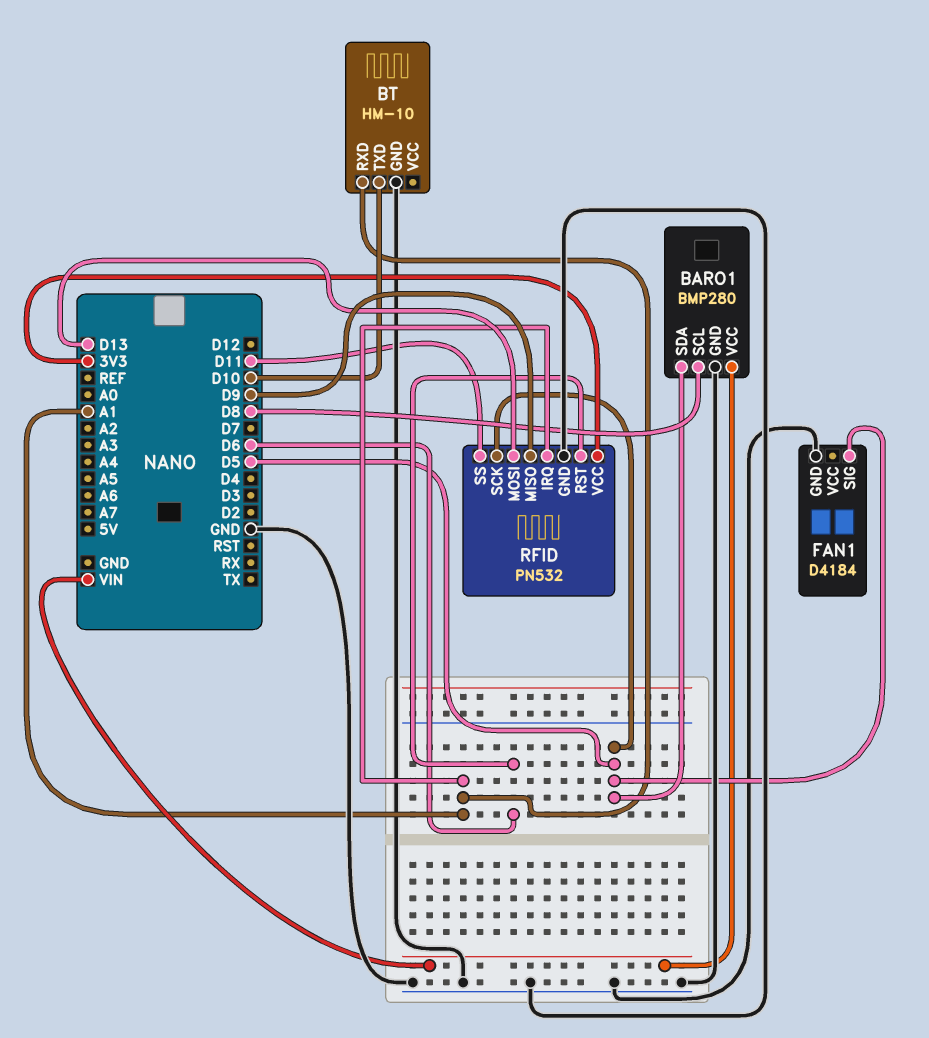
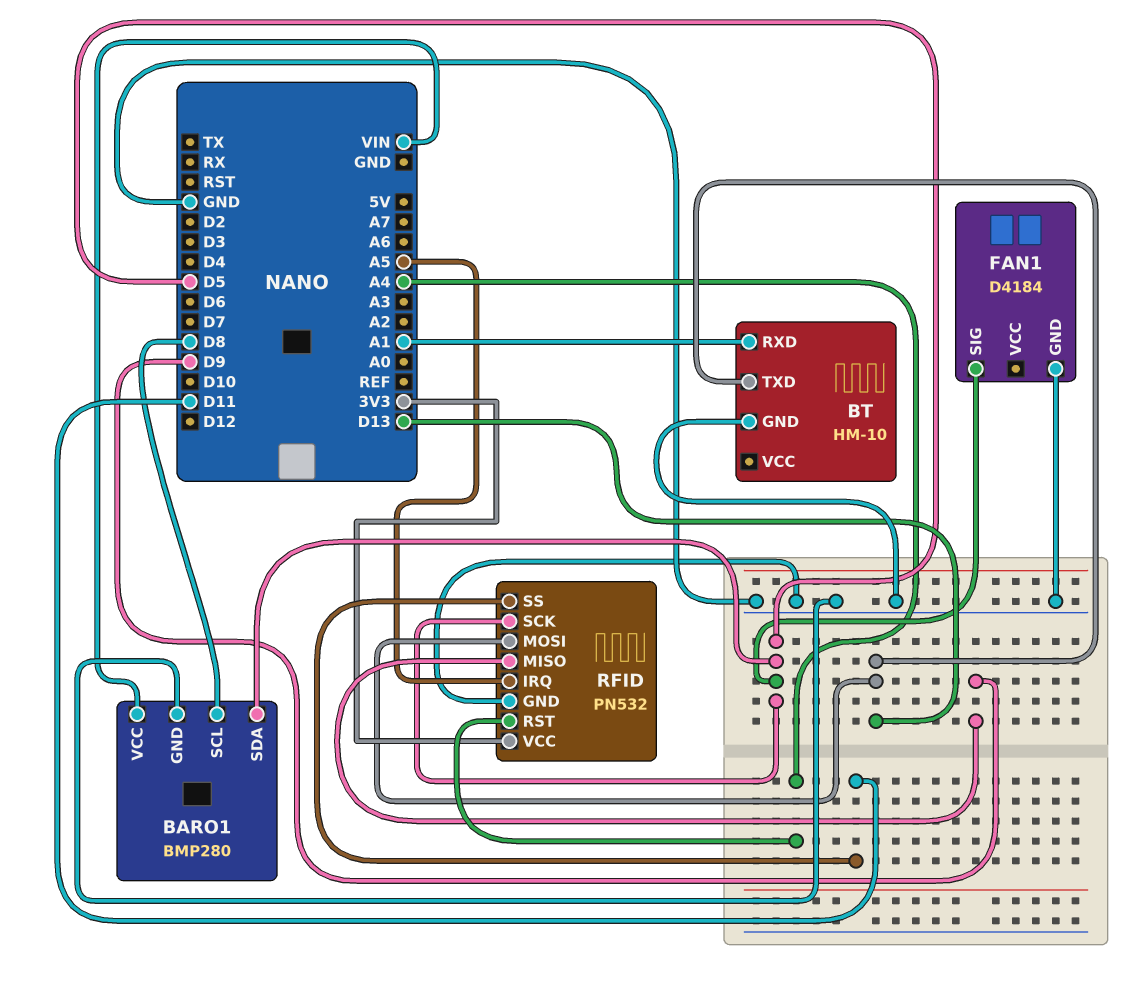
BT pin TXD: D10 -> D13
RFID pin IRQ: A1 -> A5
RFID pin RST: D6 -> A4

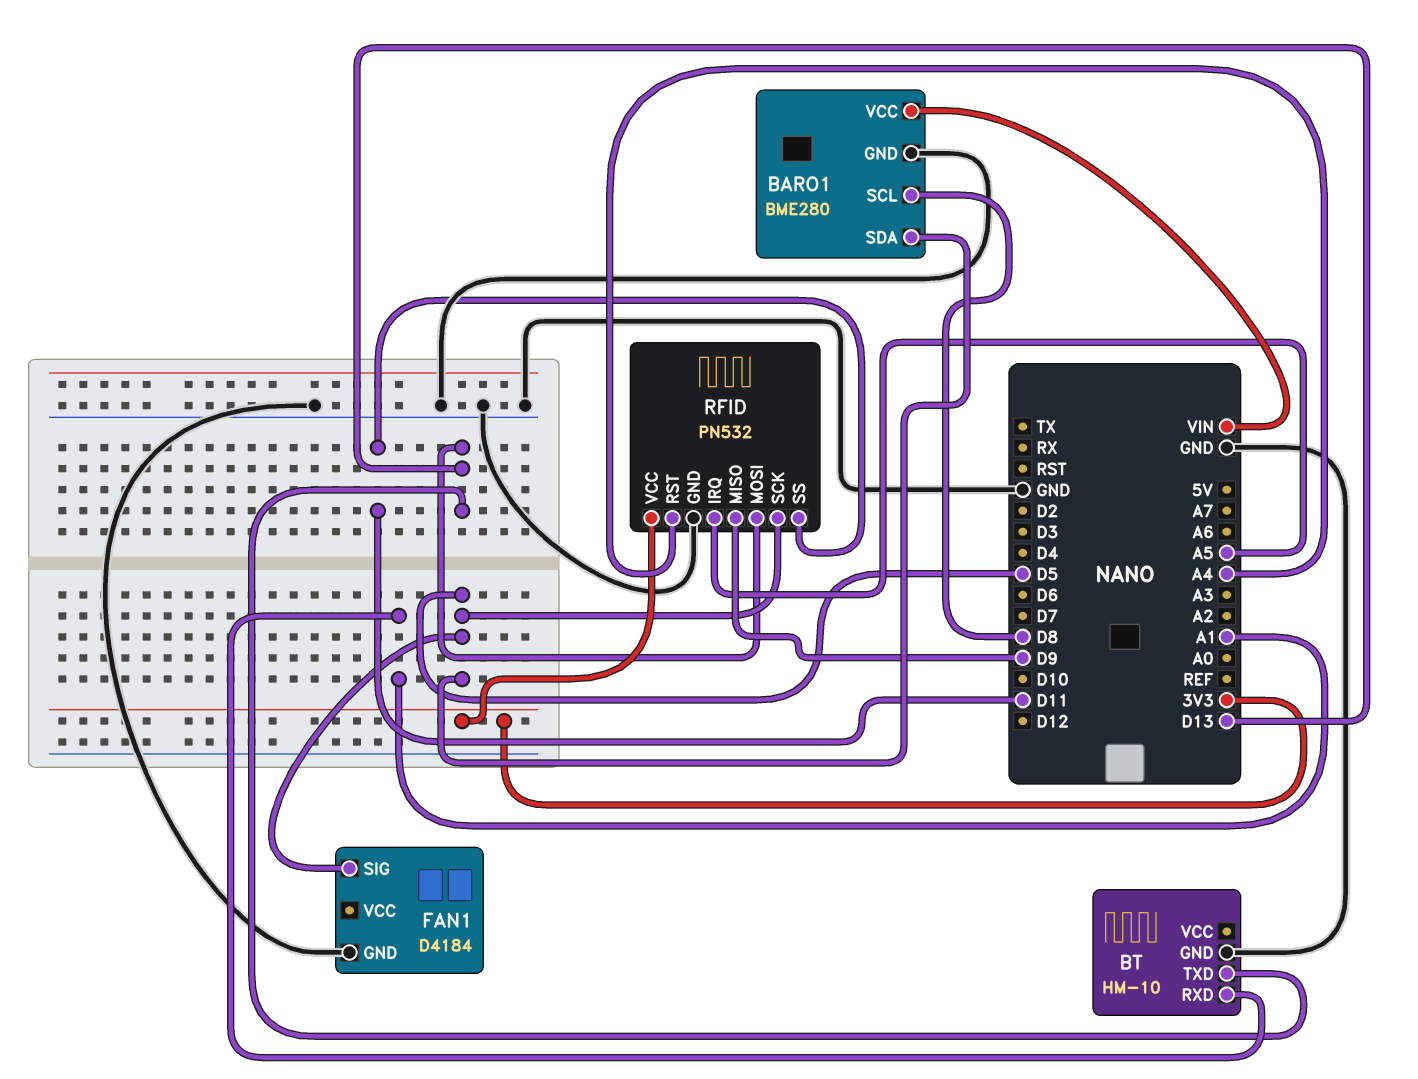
BARO1: BMP280 -> BME280

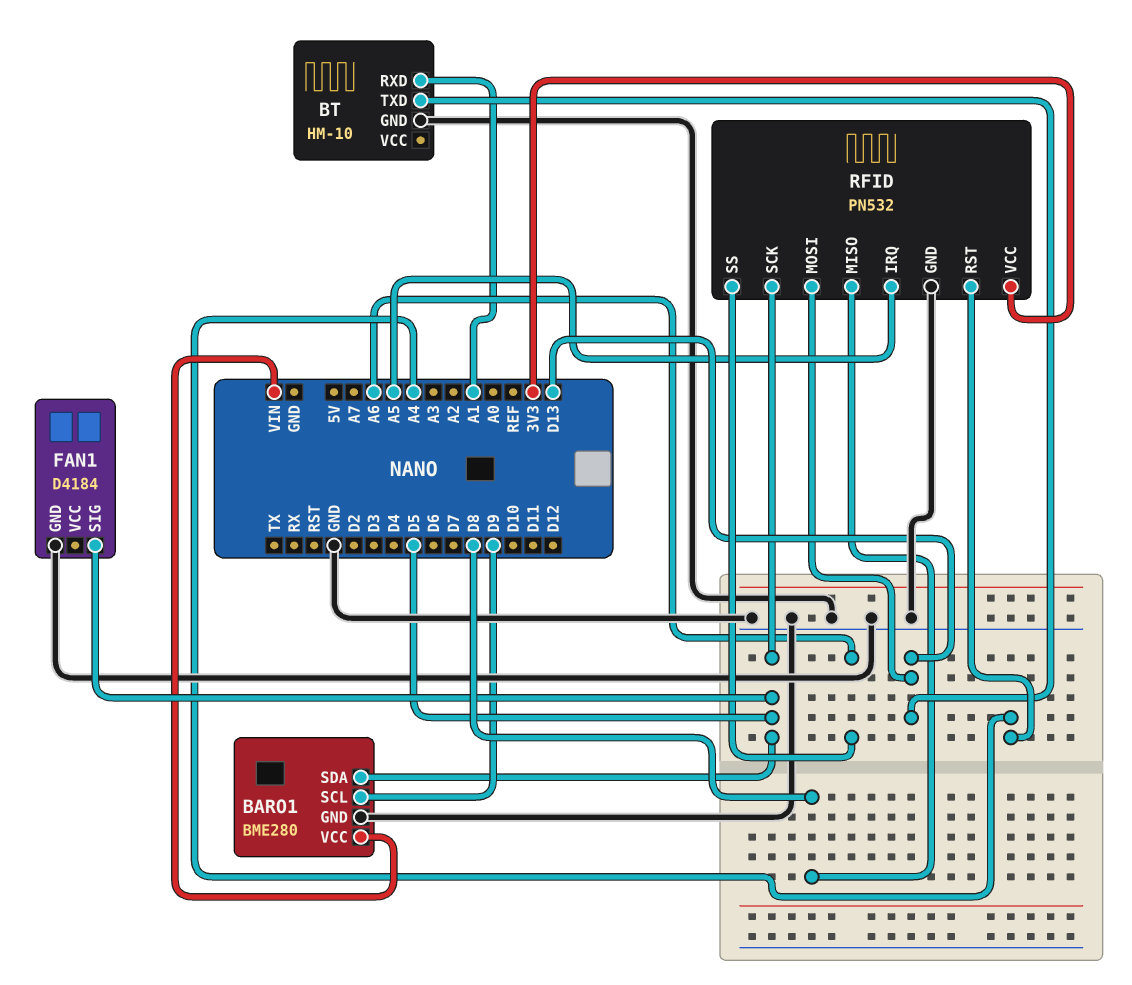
BARO1 pin SCL: D8 -> D9
RFID pin MISO: D9 -> D8
RFID pin SS: D11 -> A6

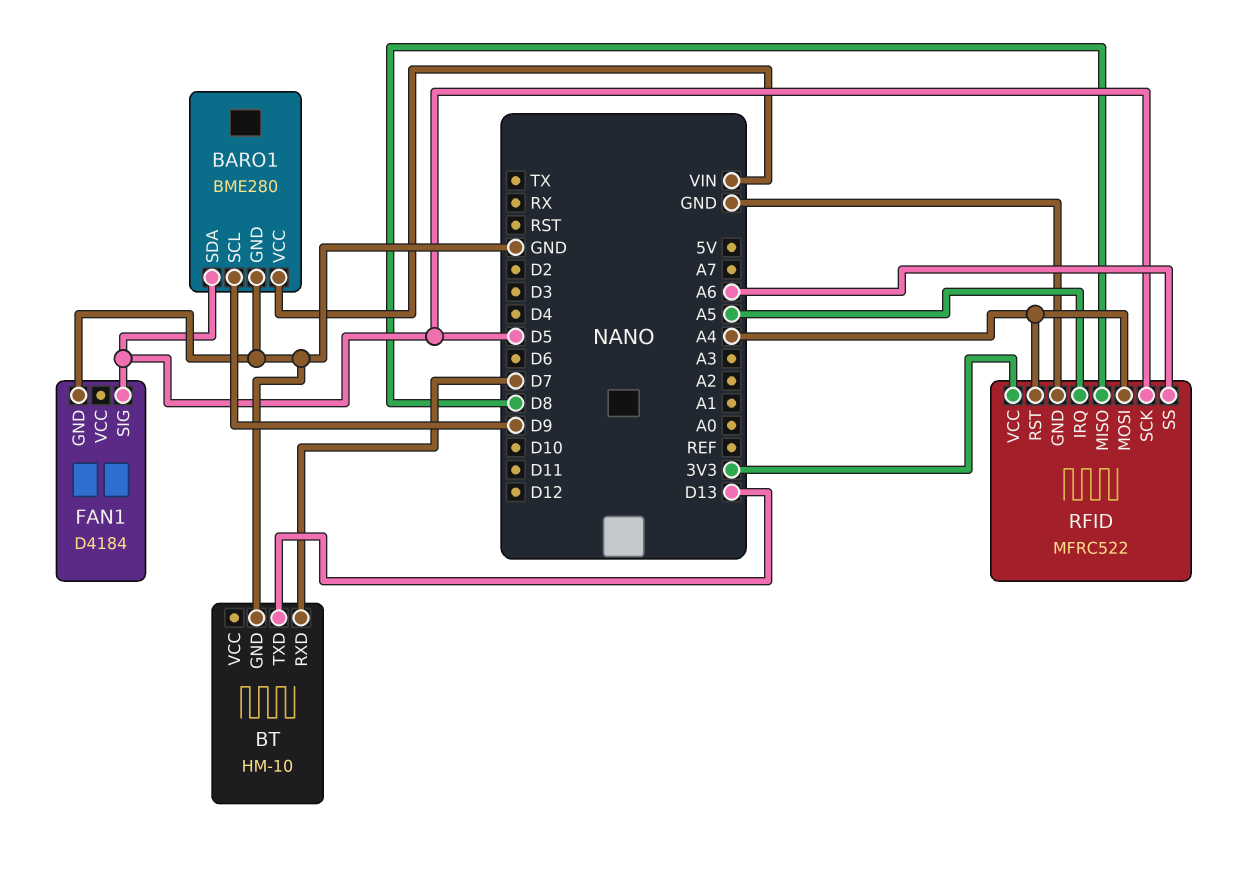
BT pin RXD: A1 -> D7
RFID: PN532 -> MFRC522
RFID pin MOSI: D13 -> A4

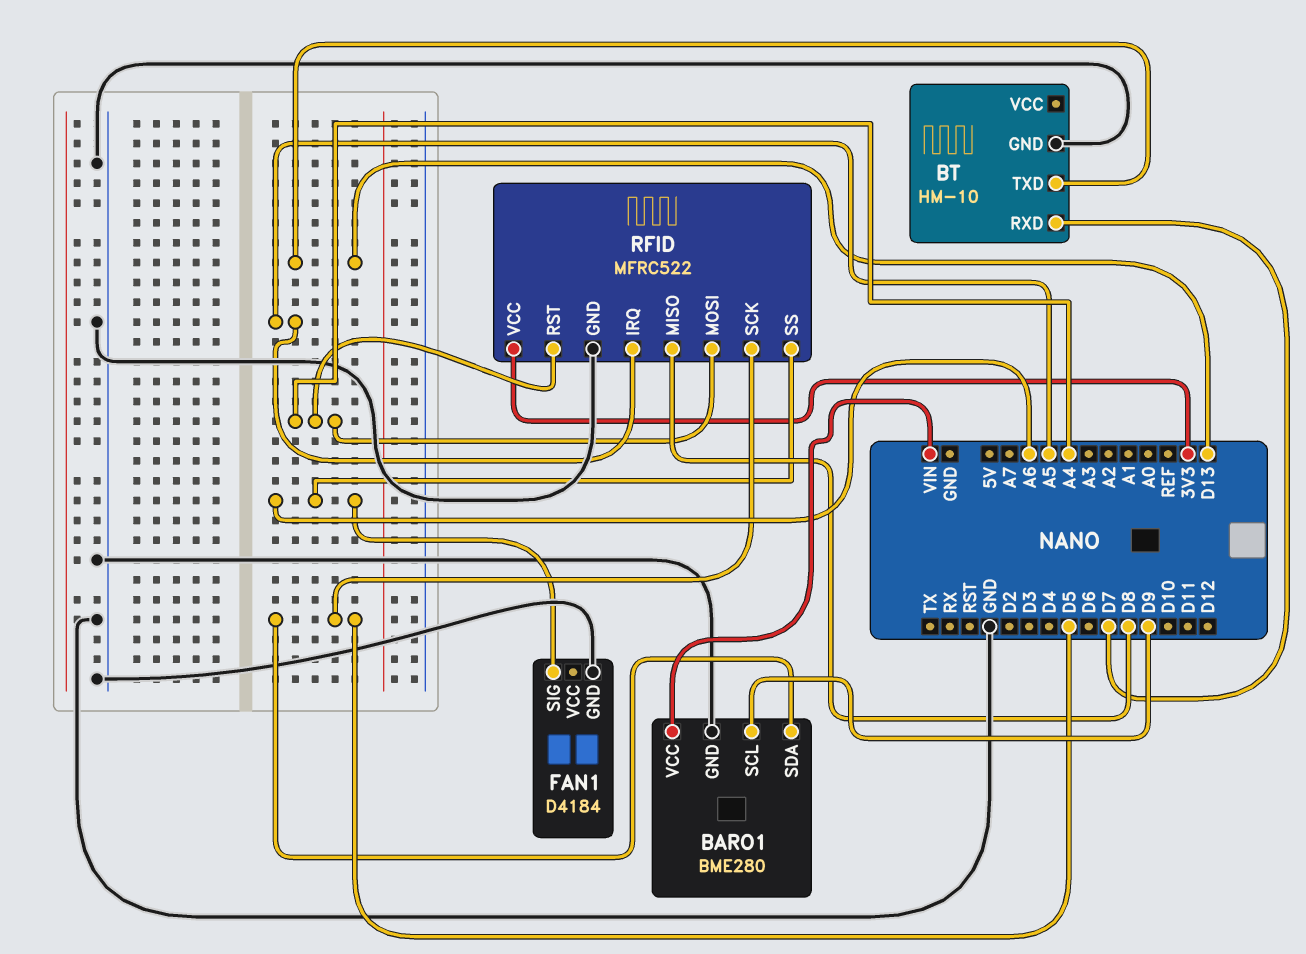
FAN1 pin SIG: D5 -> A6

